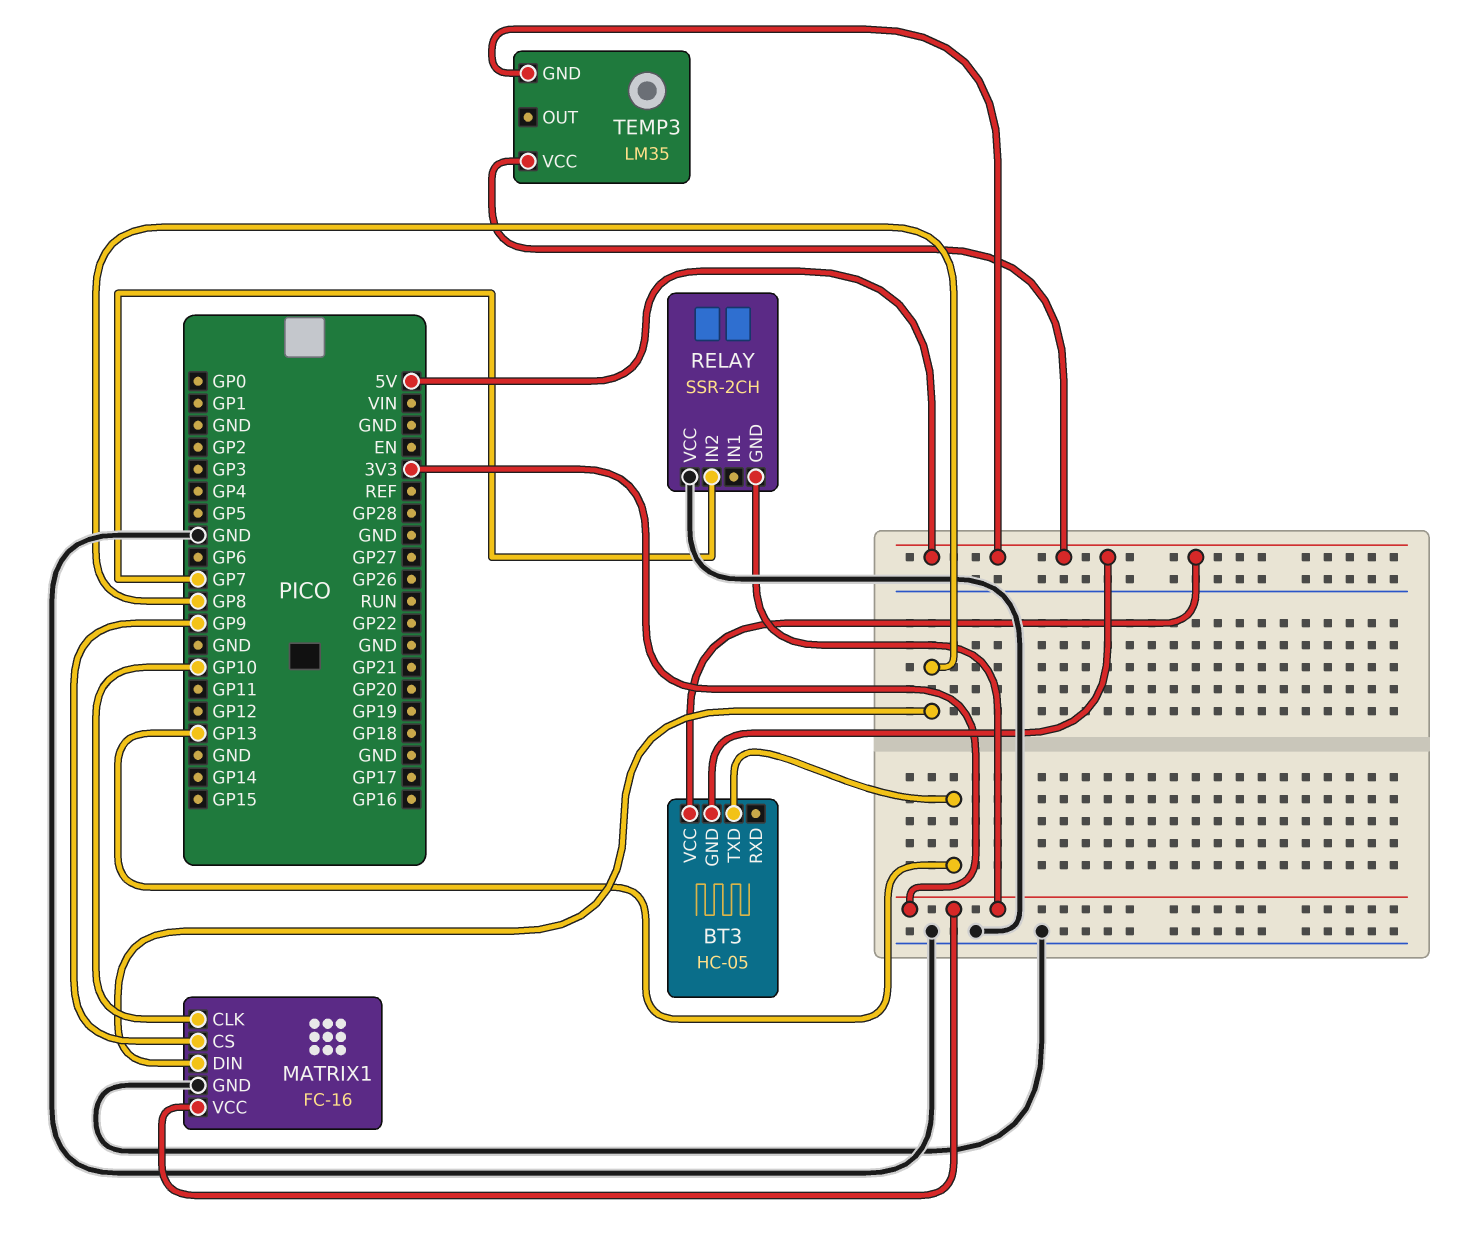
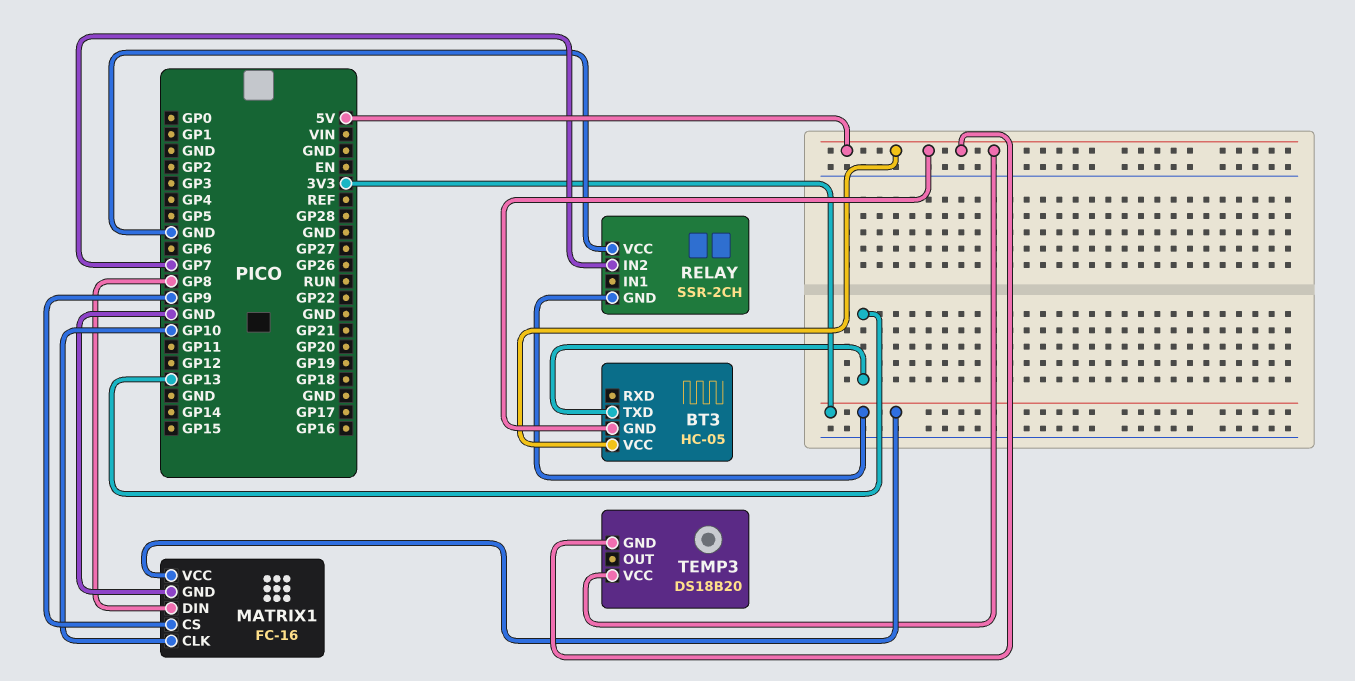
TEMP3: LM35 -> DS18B20

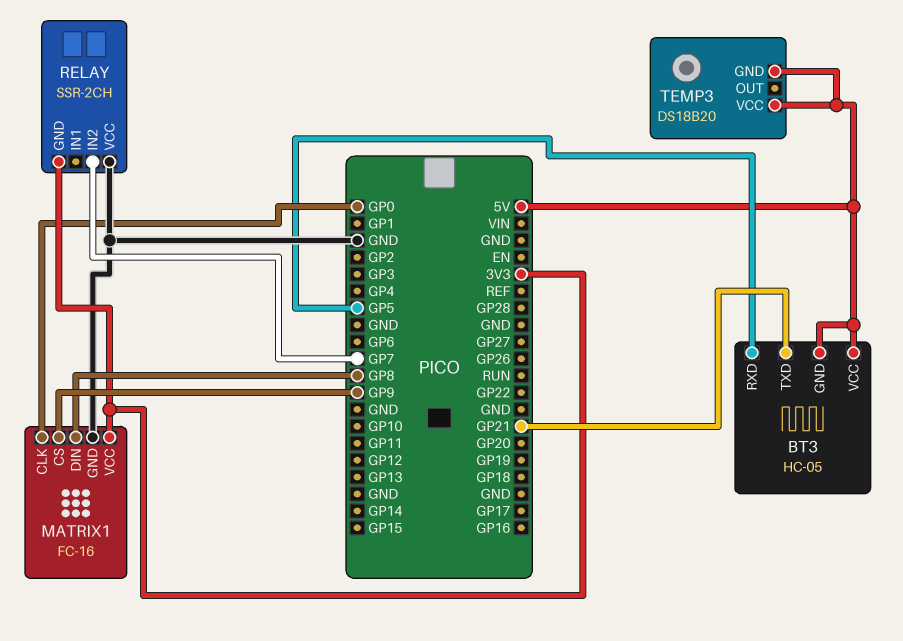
BT3 pin RXD: none -> GP5
BT3 pin TXD: GP13 -> GP21
MATRIX1 pin CLK: GP10 -> GP0

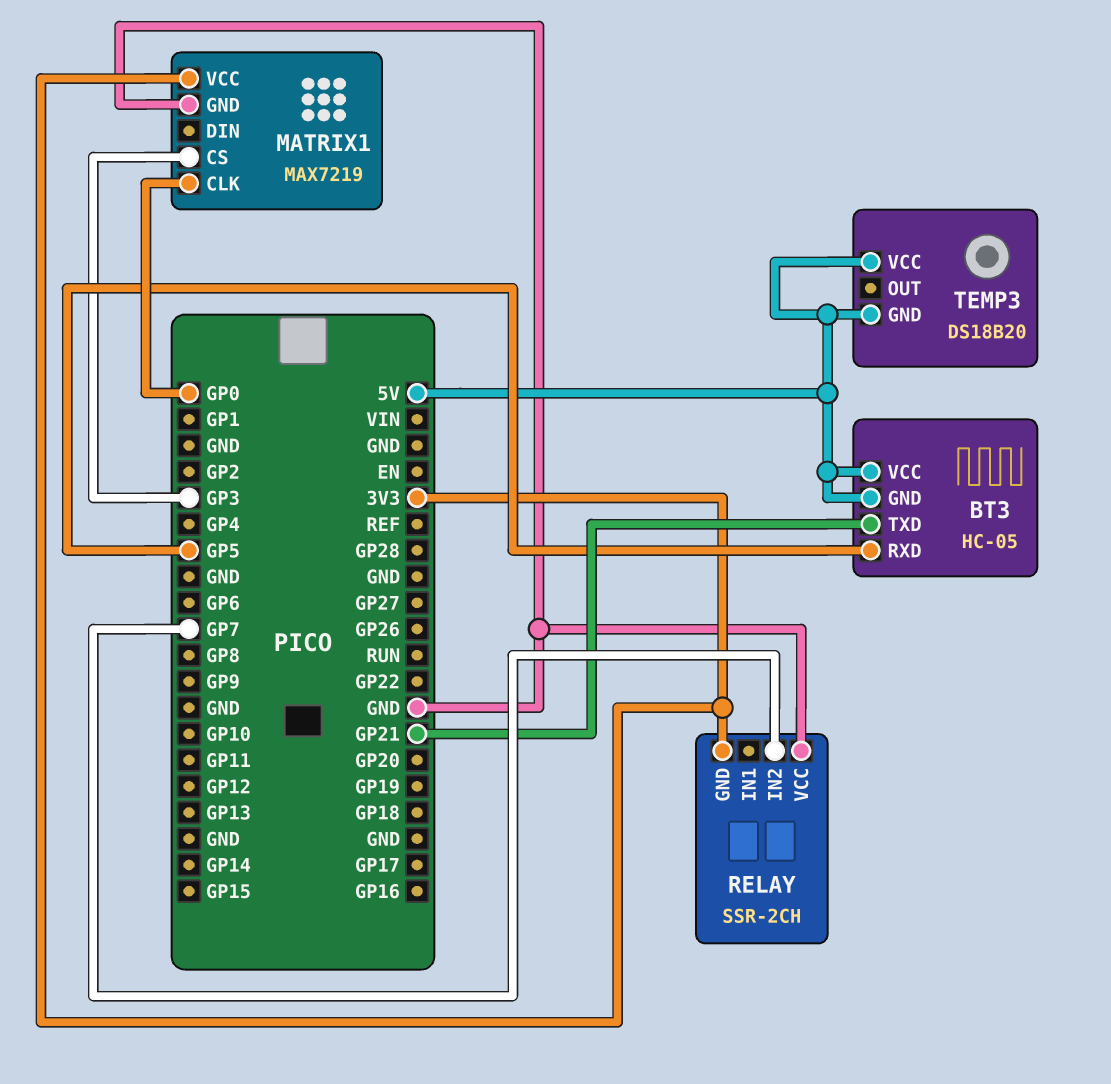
MATRIX1: FC-16 -> MAX7219
MATRIX1 pin CS: GP9 -> GP3
MATRIX1 pin DIN: GP8 -> none

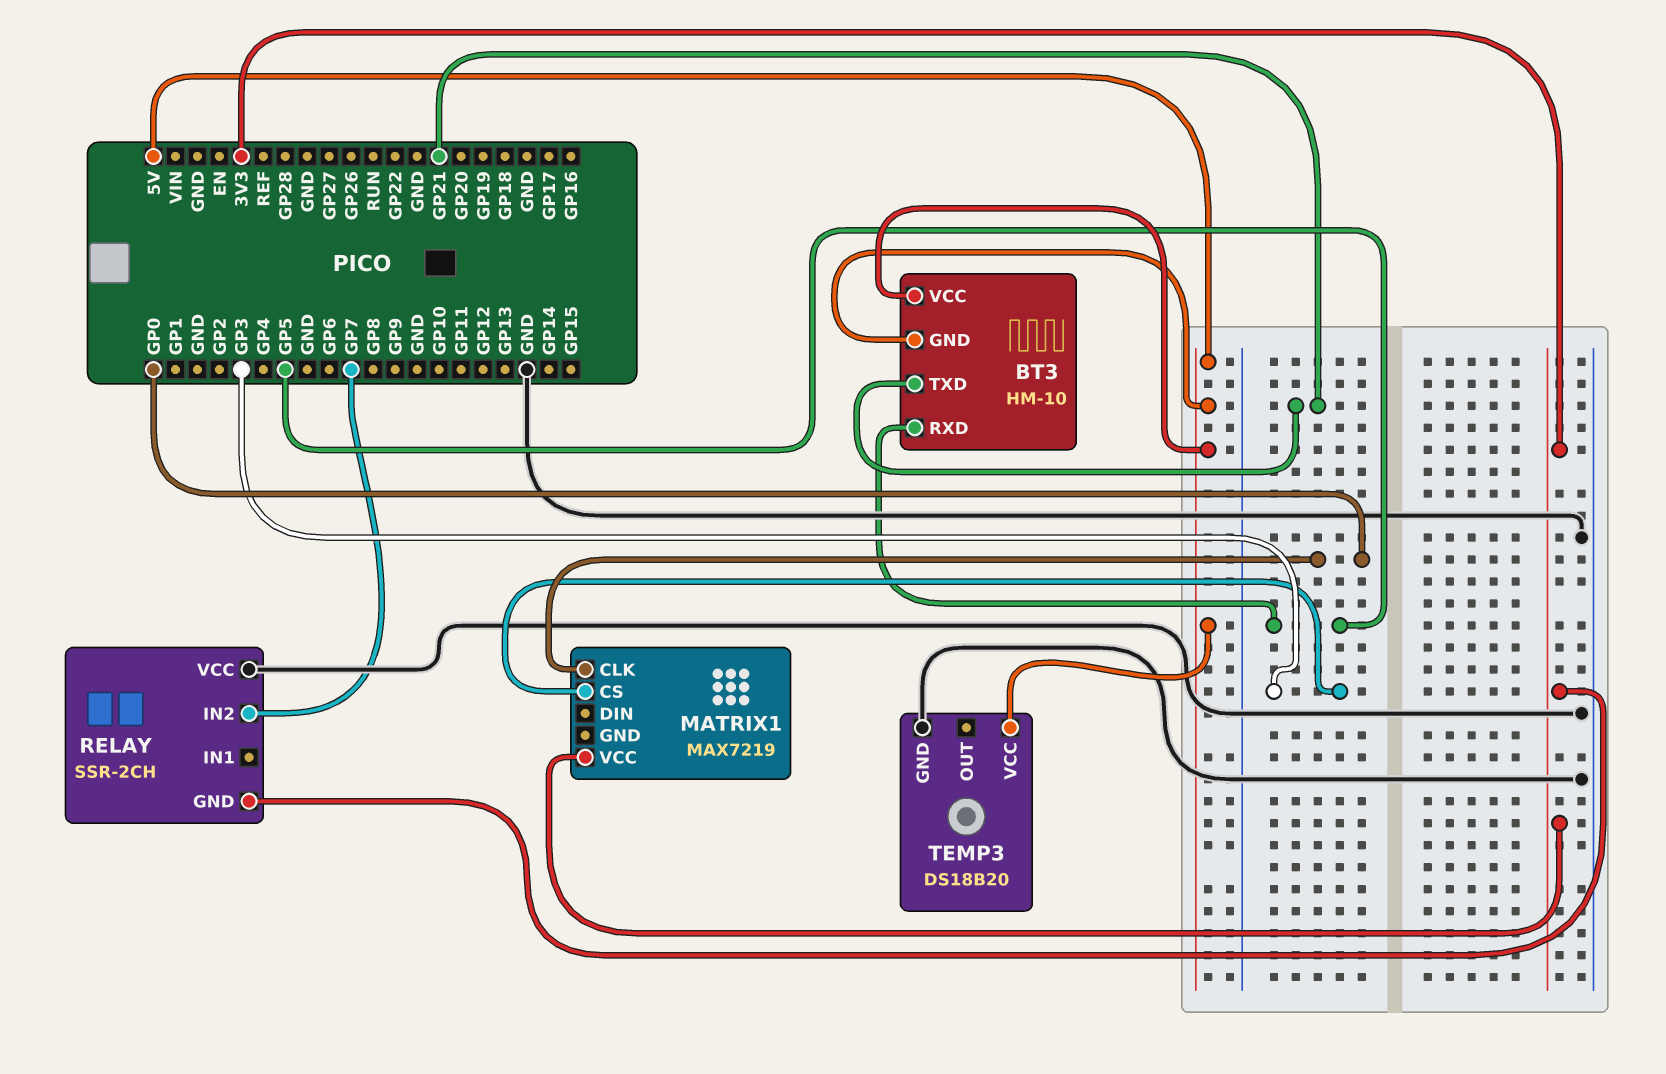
BT3: HC-05 -> HM-10
MATRIX1 pin GND: GND -> none
TEMP3 pin GND: 5V -> GND

